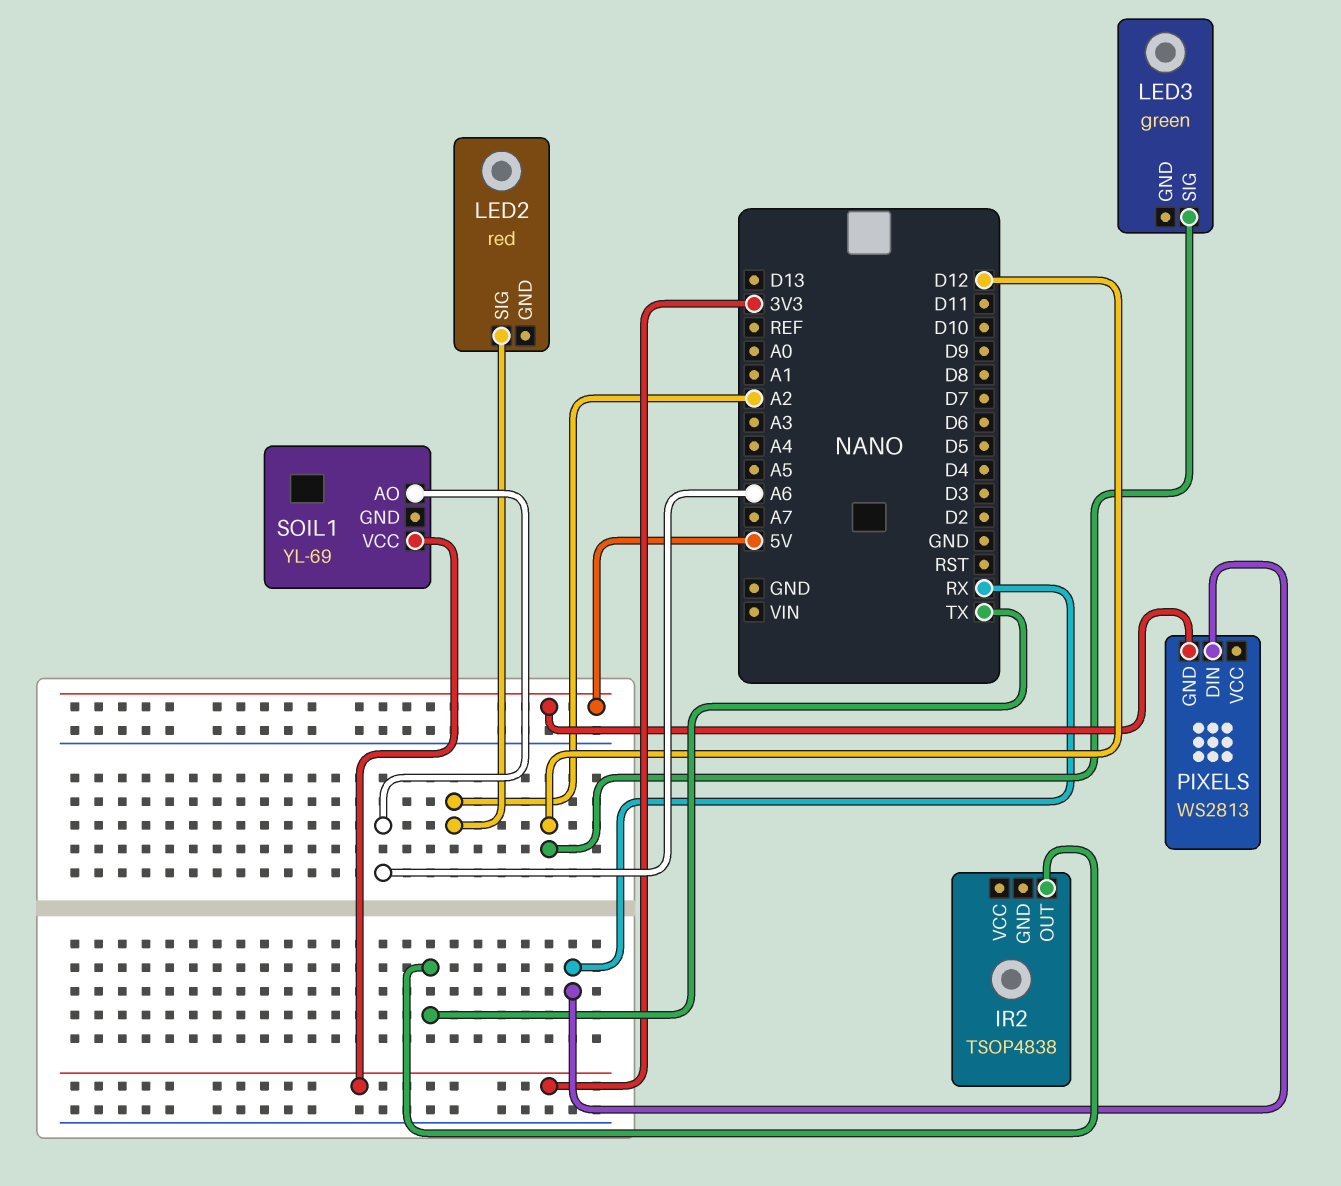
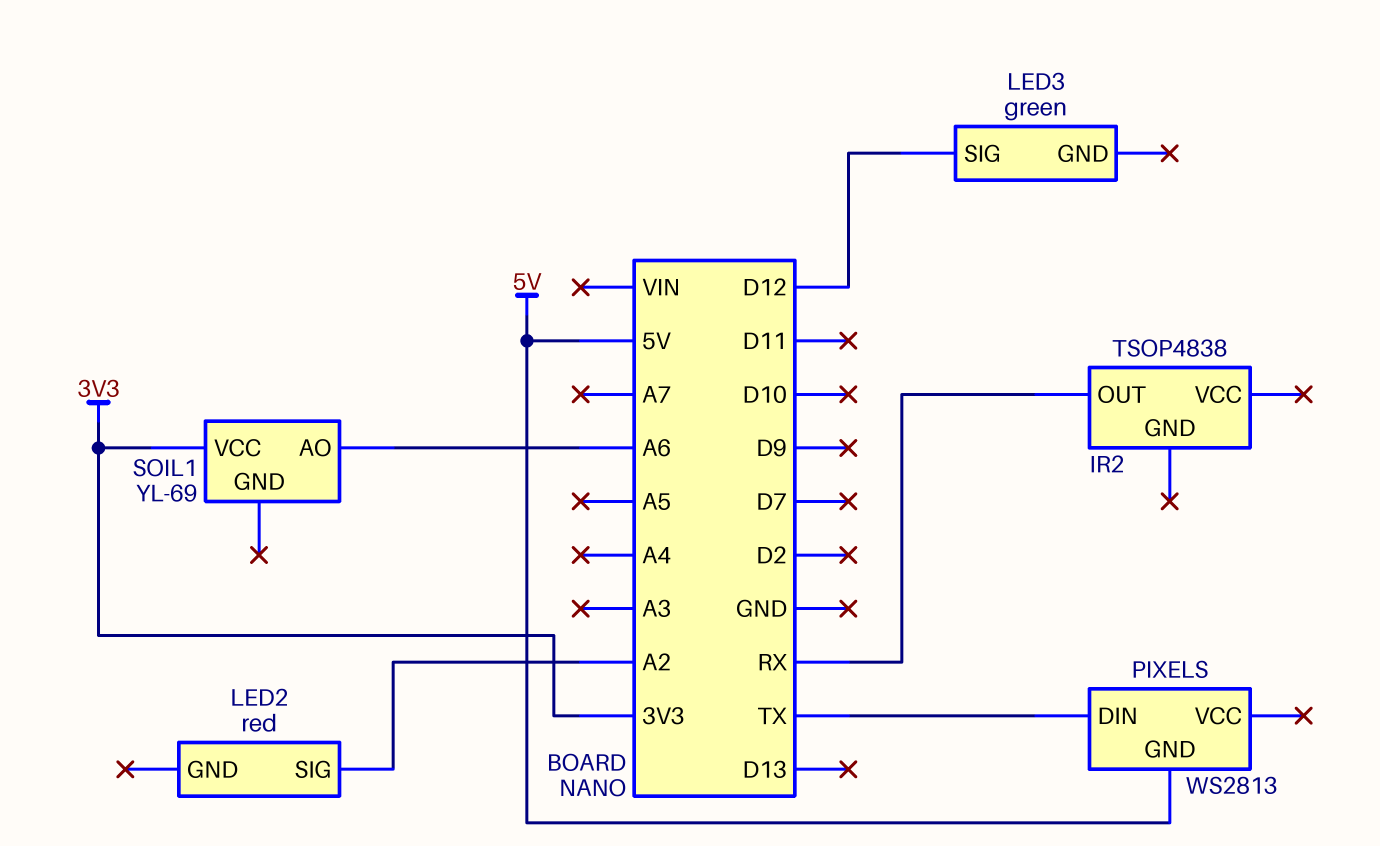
IR2 pin OUT: TX -> RX
PIXELS pin DIN: RX -> TX

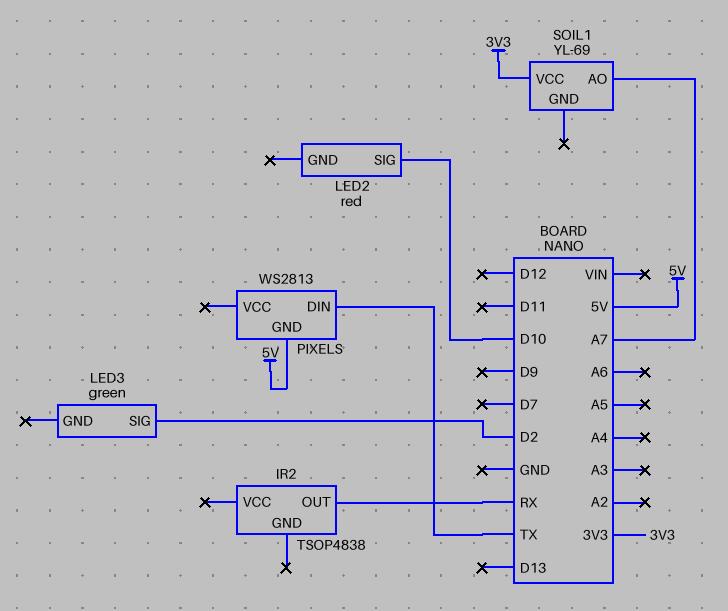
LED2 pin SIG: A2 -> D10
LED3 pin SIG: D12 -> D2
SOIL1 pin AO: A6 -> A7

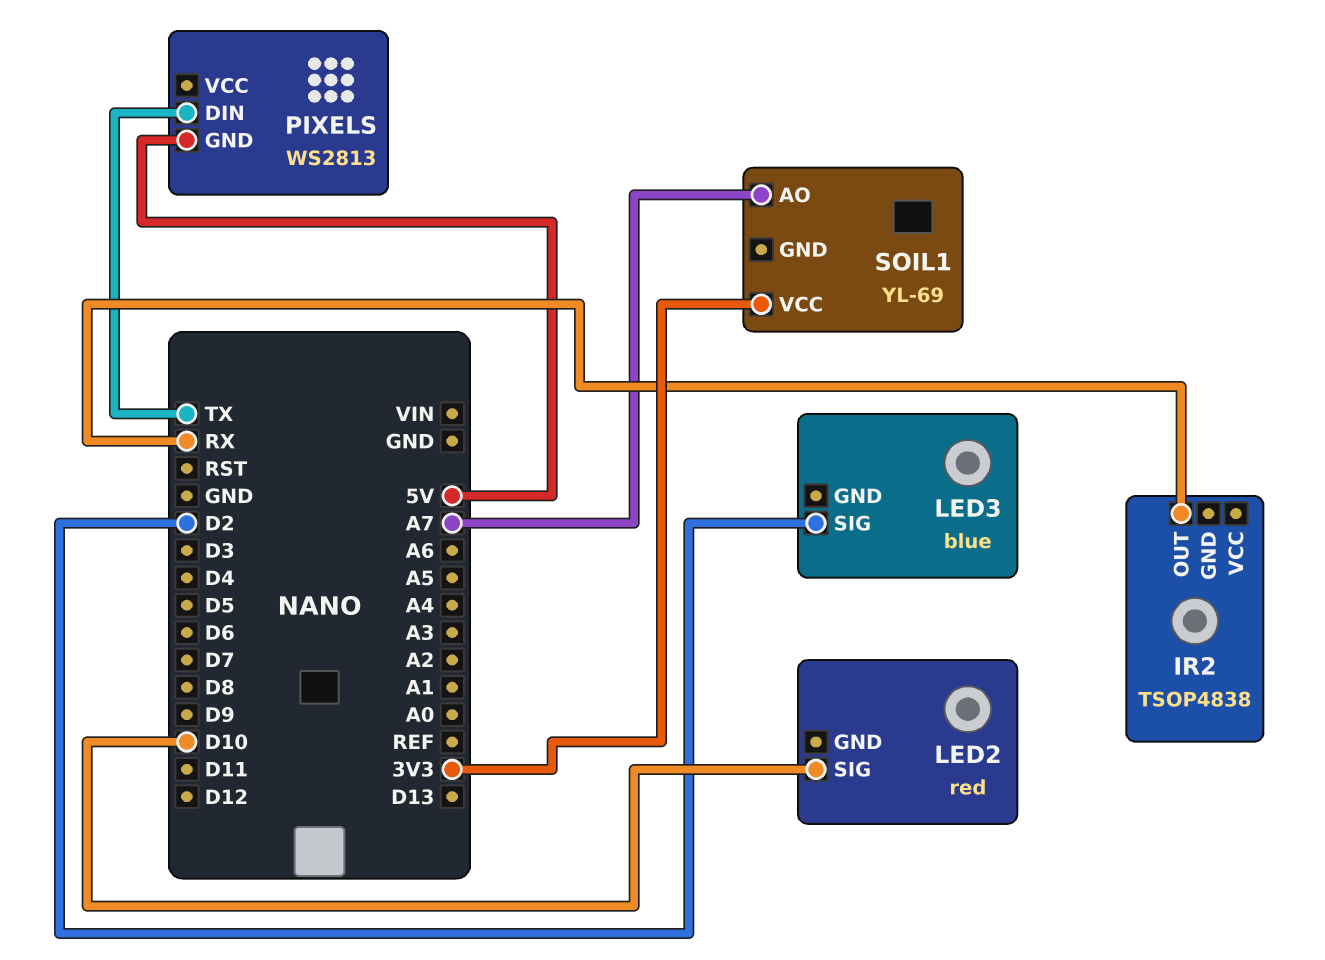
LED3: green -> blue

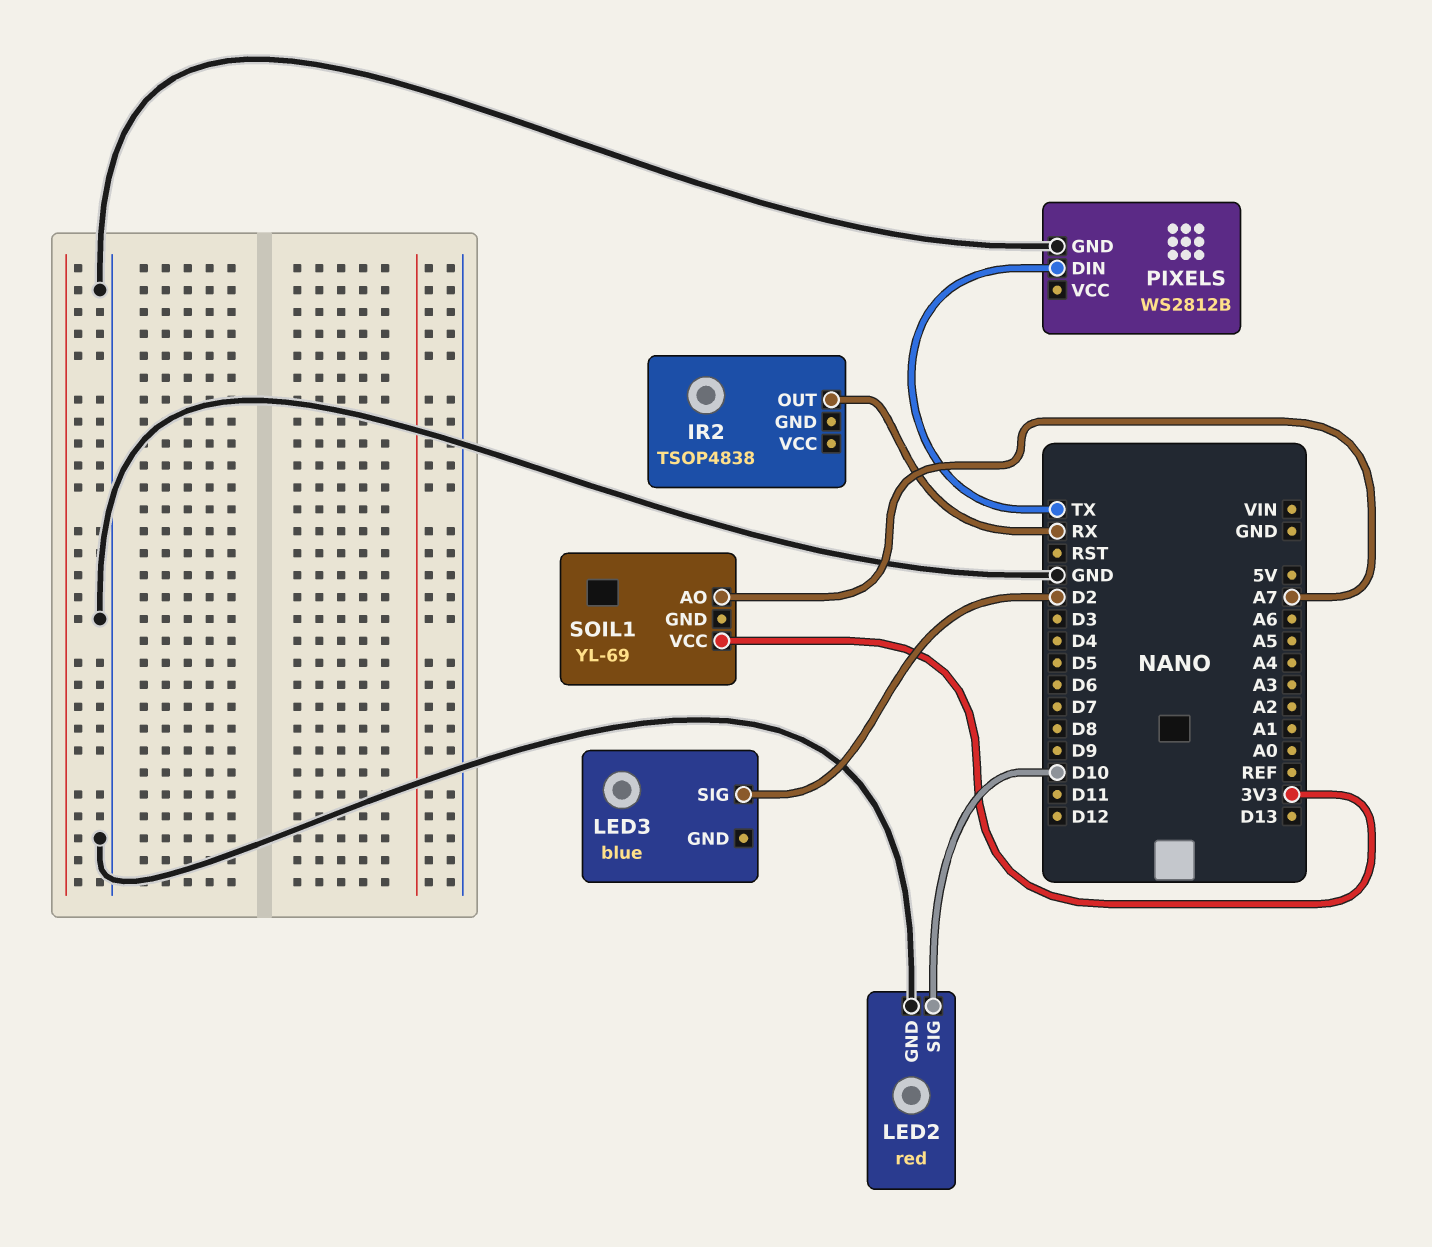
LED2 pin GND: none -> GND
PIXELS: WS2813 -> WS2812B
PIXELS pin GND: 5V -> GND

